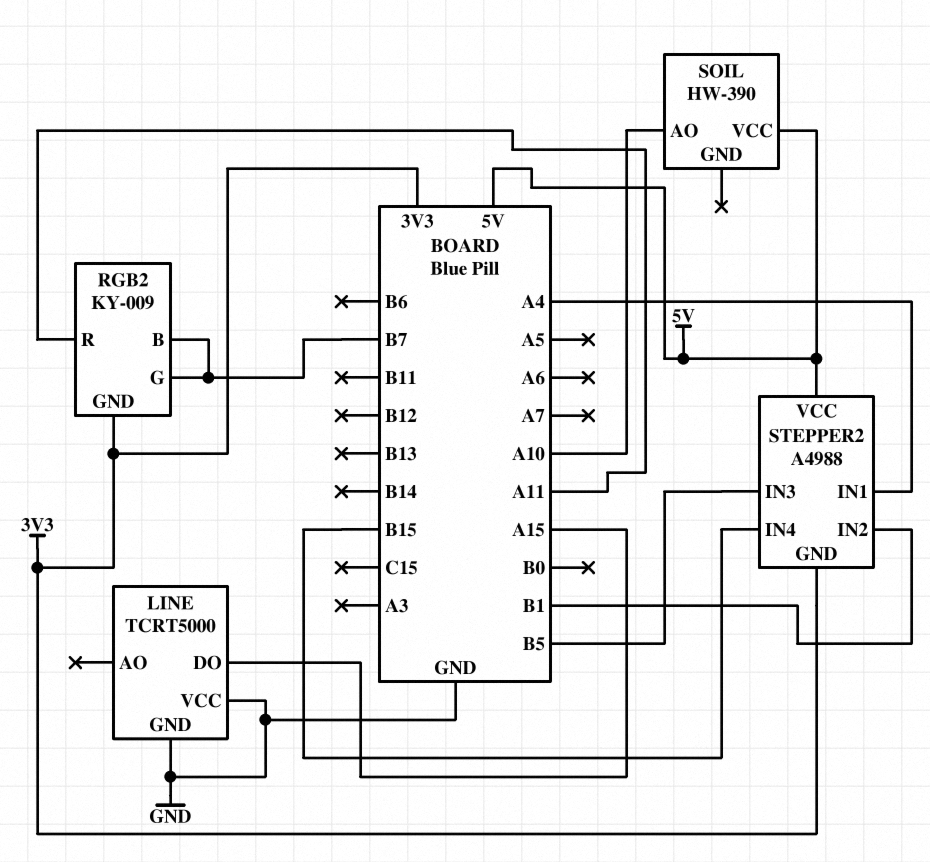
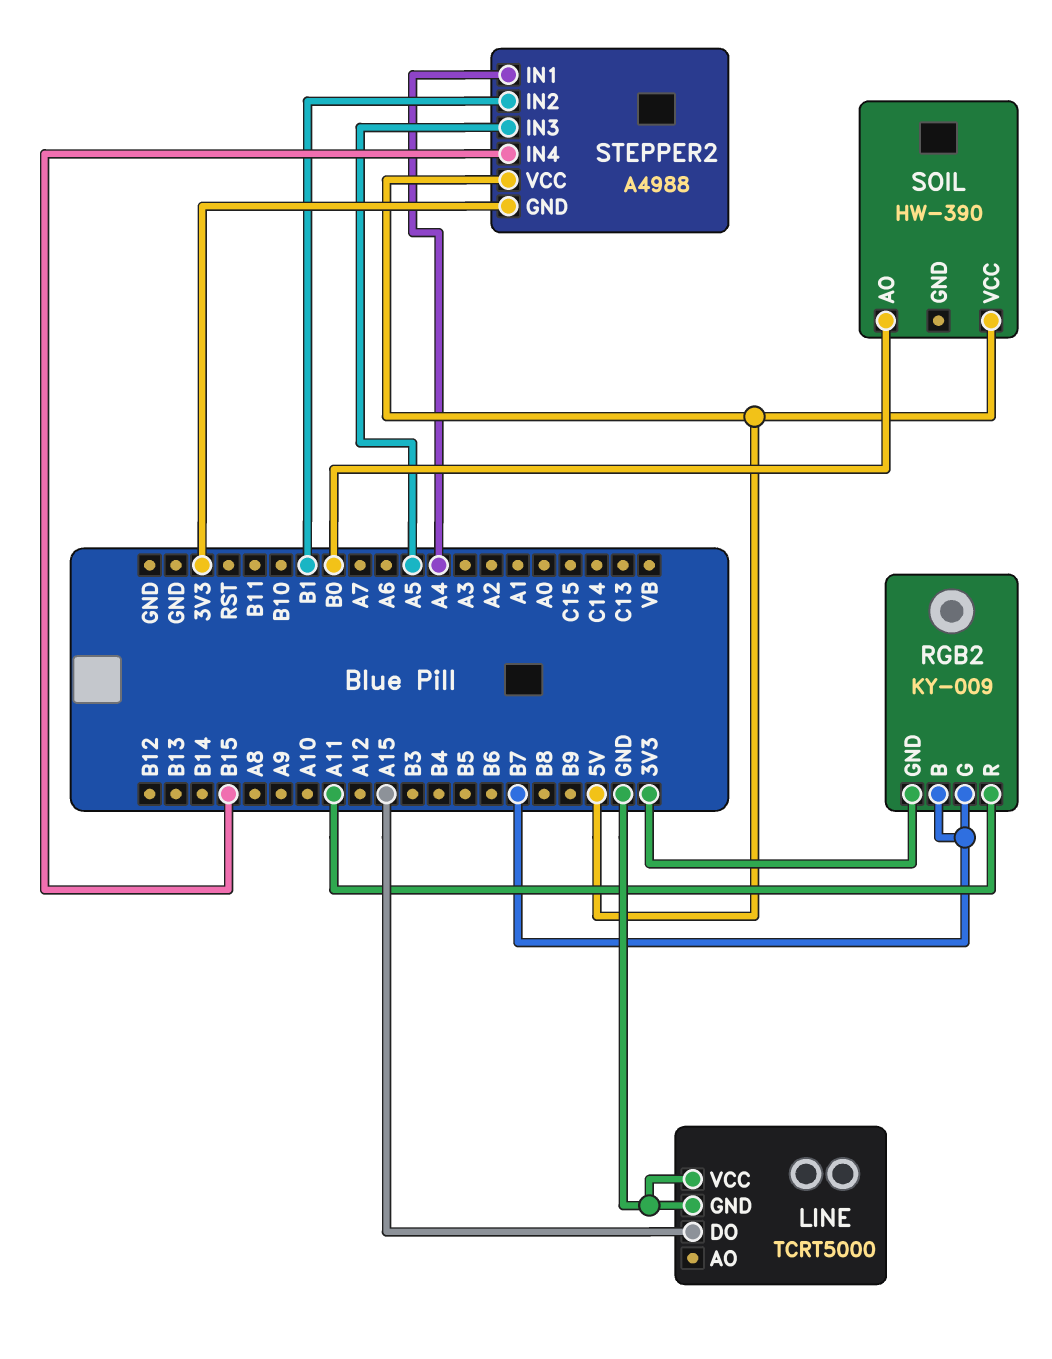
SOIL pin AO: A10 -> B0
STEPPER2 pin IN3: B5 -> A5

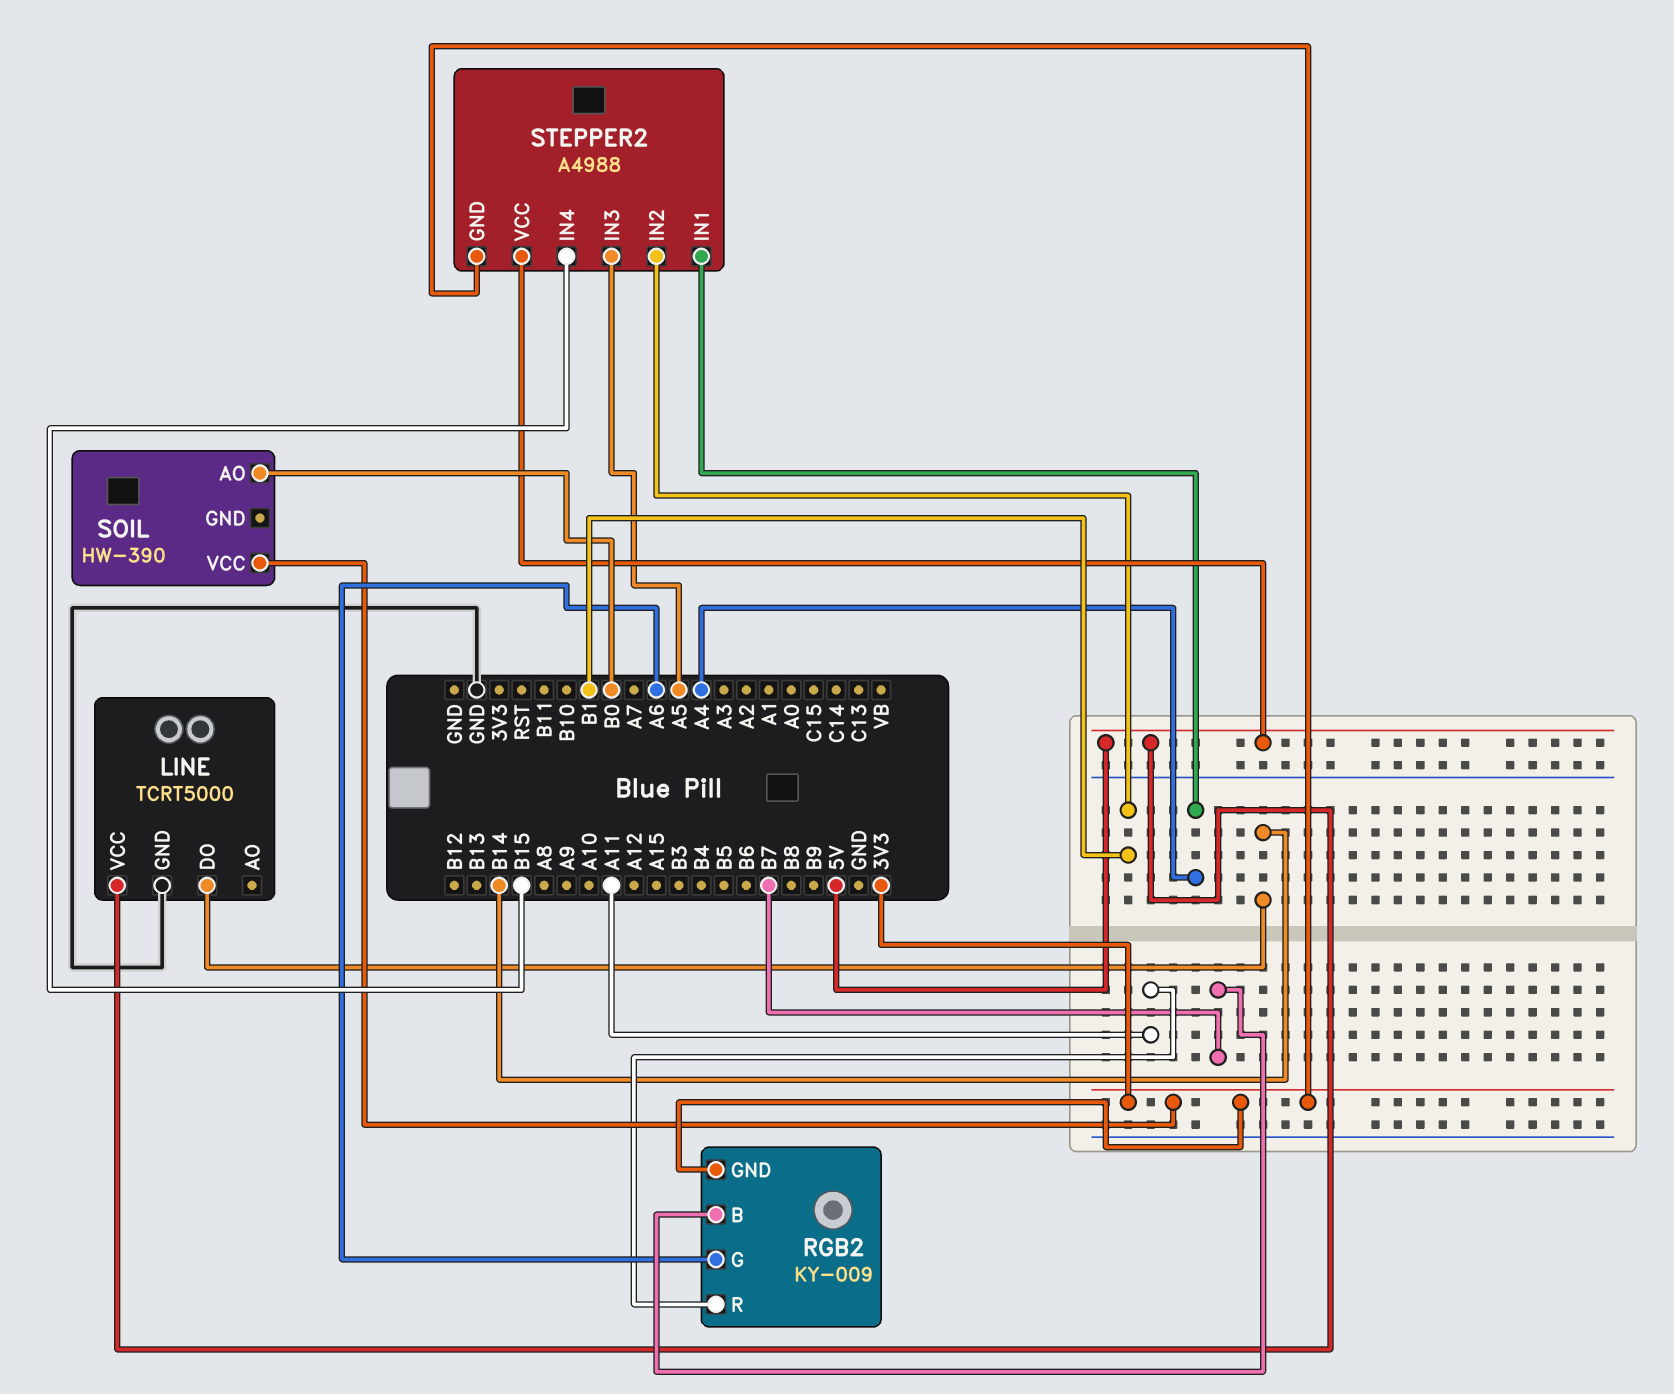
LINE pin DO: A15 -> B14
LINE pin VCC: GND -> 5V
RGB2 pin G: B7 -> A6
SOIL pin VCC: 5V -> 3V3

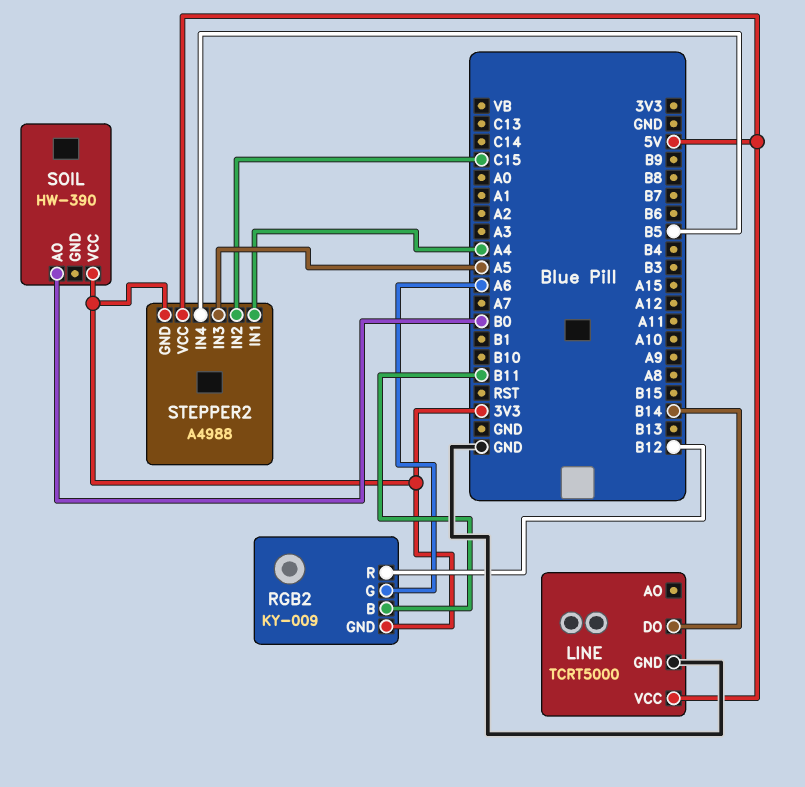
RGB2 pin B: B7 -> B11
RGB2 pin R: A11 -> B12
STEPPER2 pin IN2: B1 -> C15
STEPPER2 pin IN4: B15 -> B5

